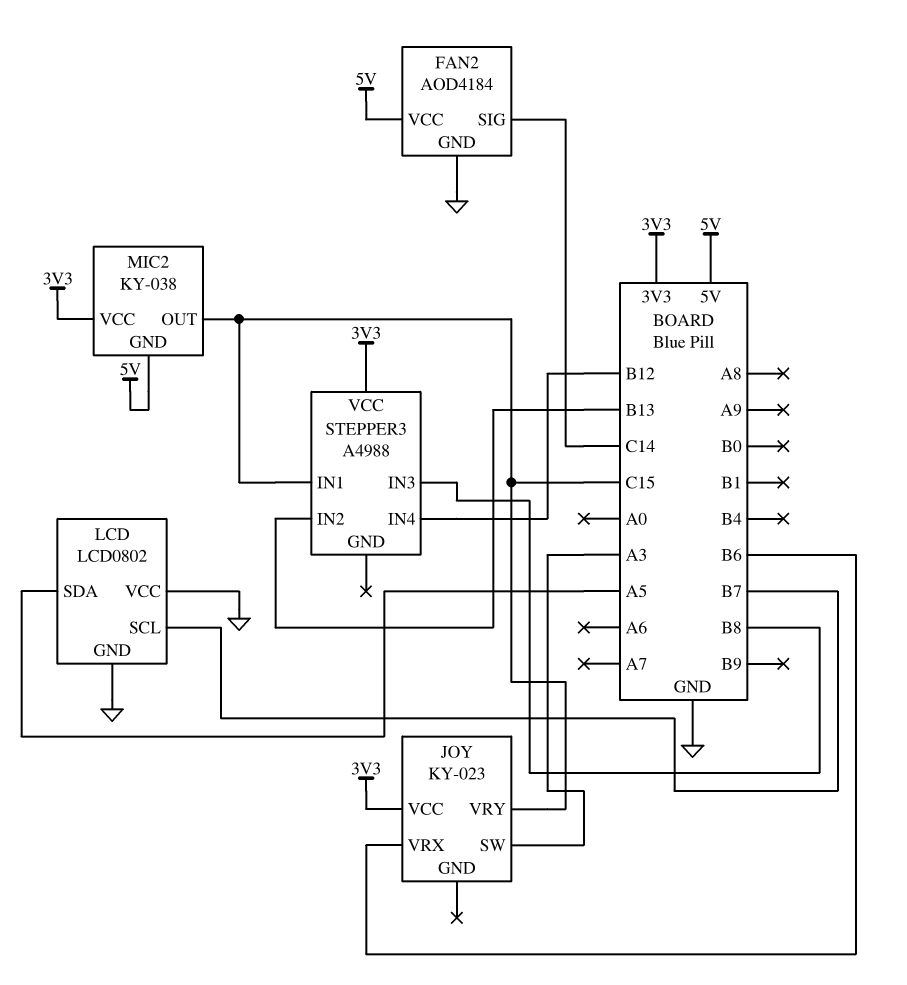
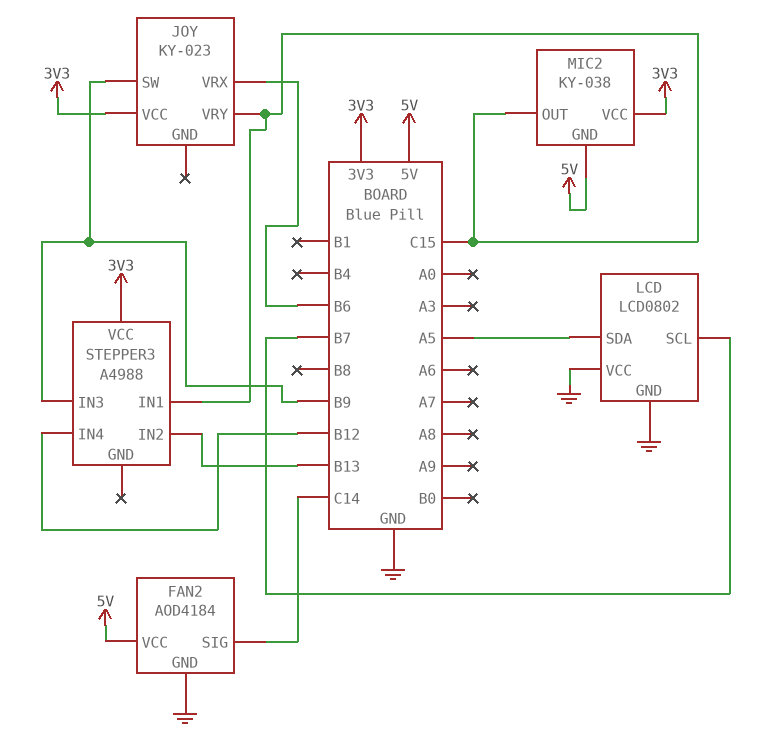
JOY pin SW: A3 -> B9
STEPPER3 pin IN3: B8 -> B9

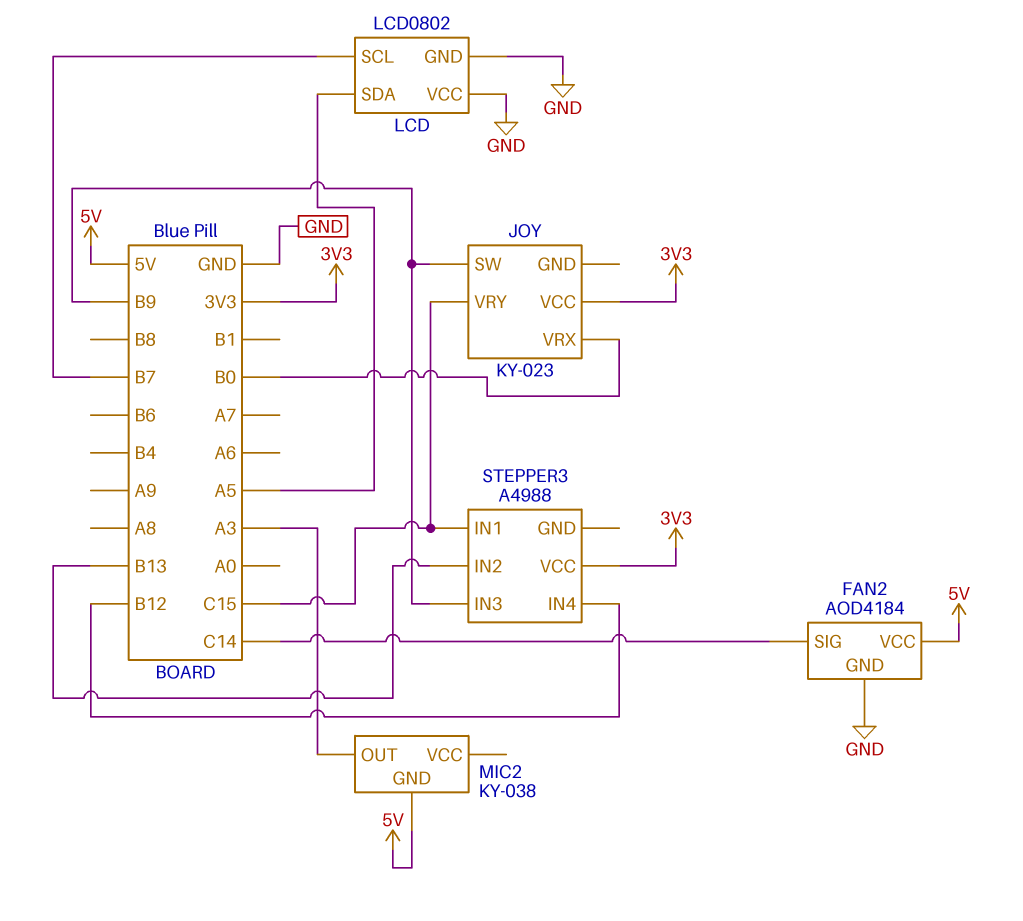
JOY pin VRX: B6 -> B0
MIC2 pin OUT: C15 -> A3
MIC2 pin VCC: 3V3 -> none

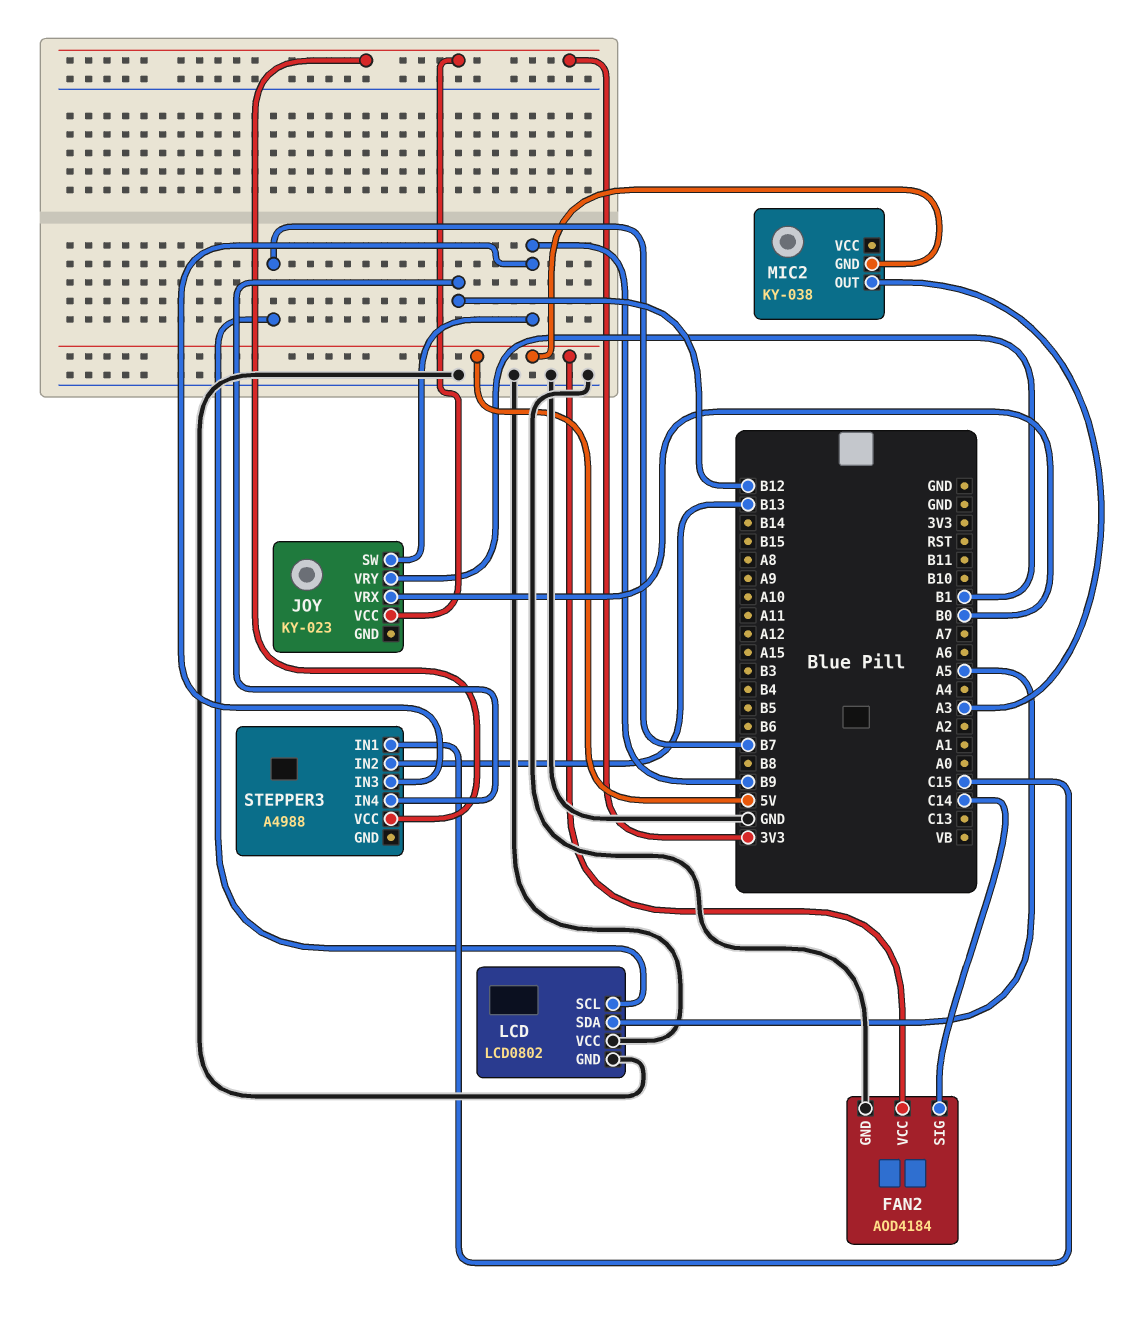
JOY pin VRY: C15 -> B1

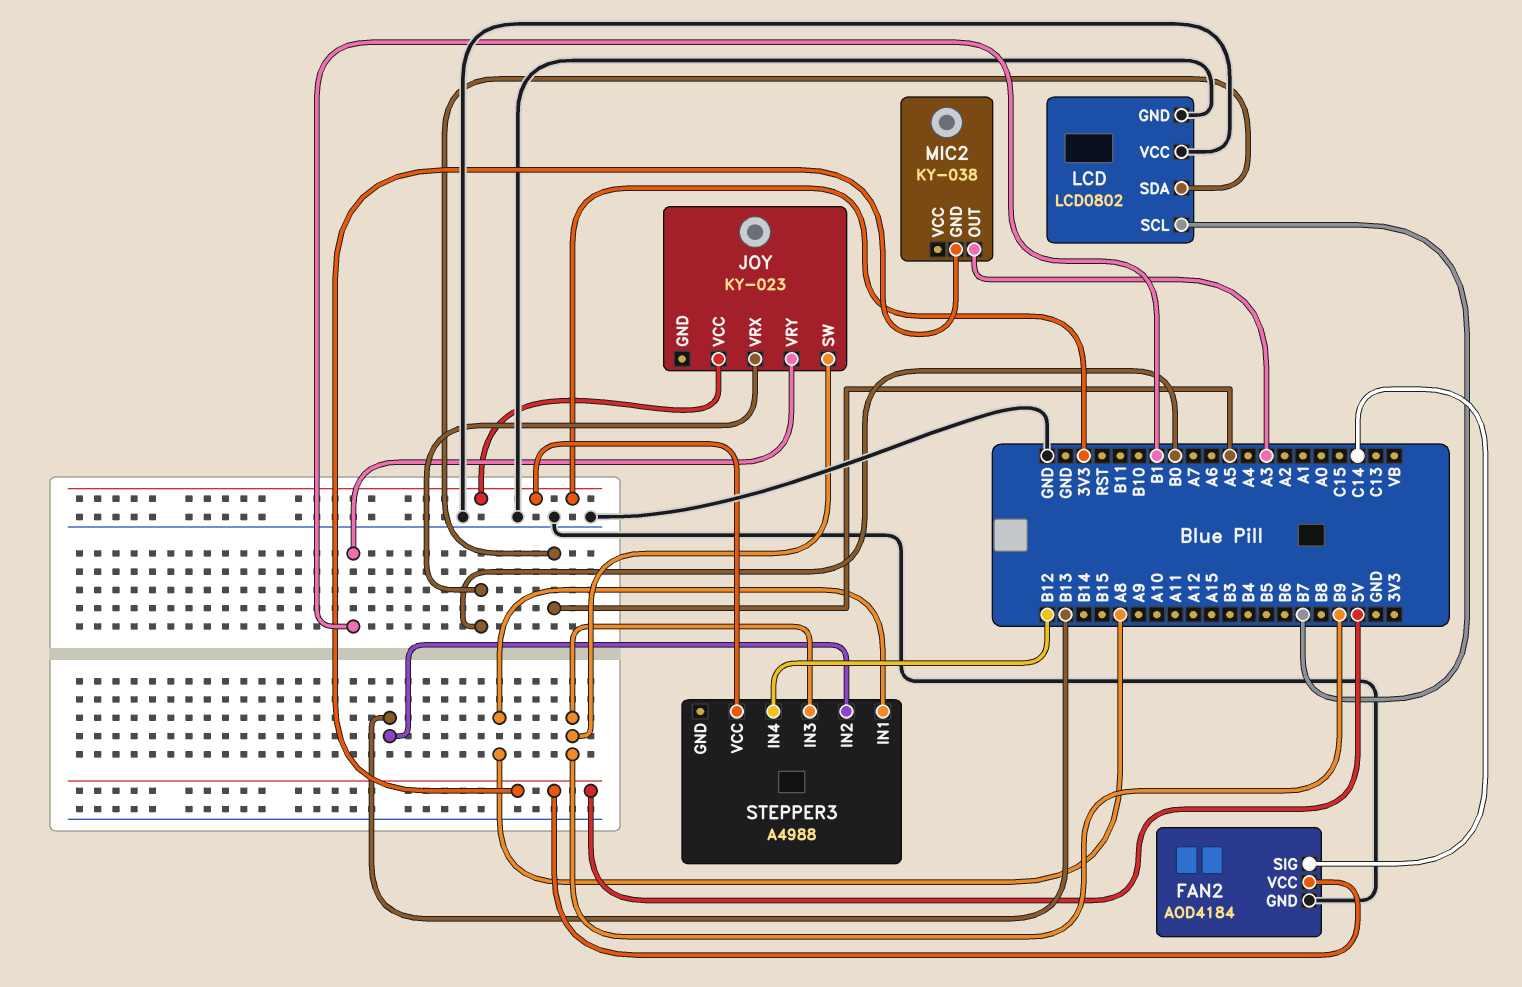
STEPPER3 pin IN1: C15 -> A8

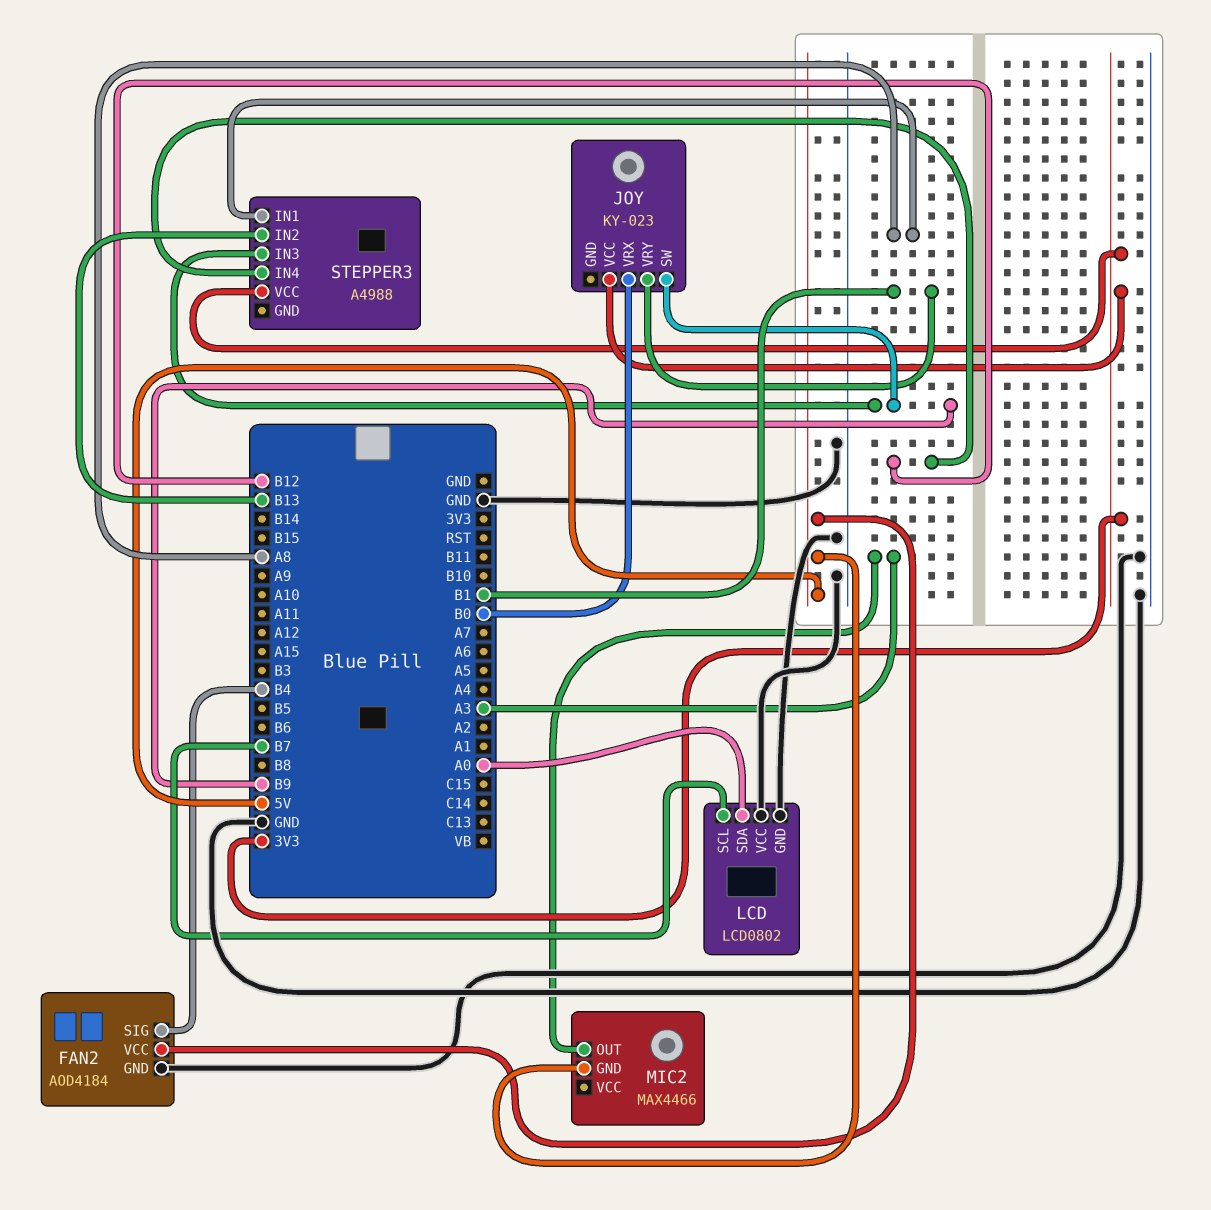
FAN2 pin SIG: C14 -> B4
LCD pin SDA: A5 -> A0
MIC2: KY-038 -> MAX4466

